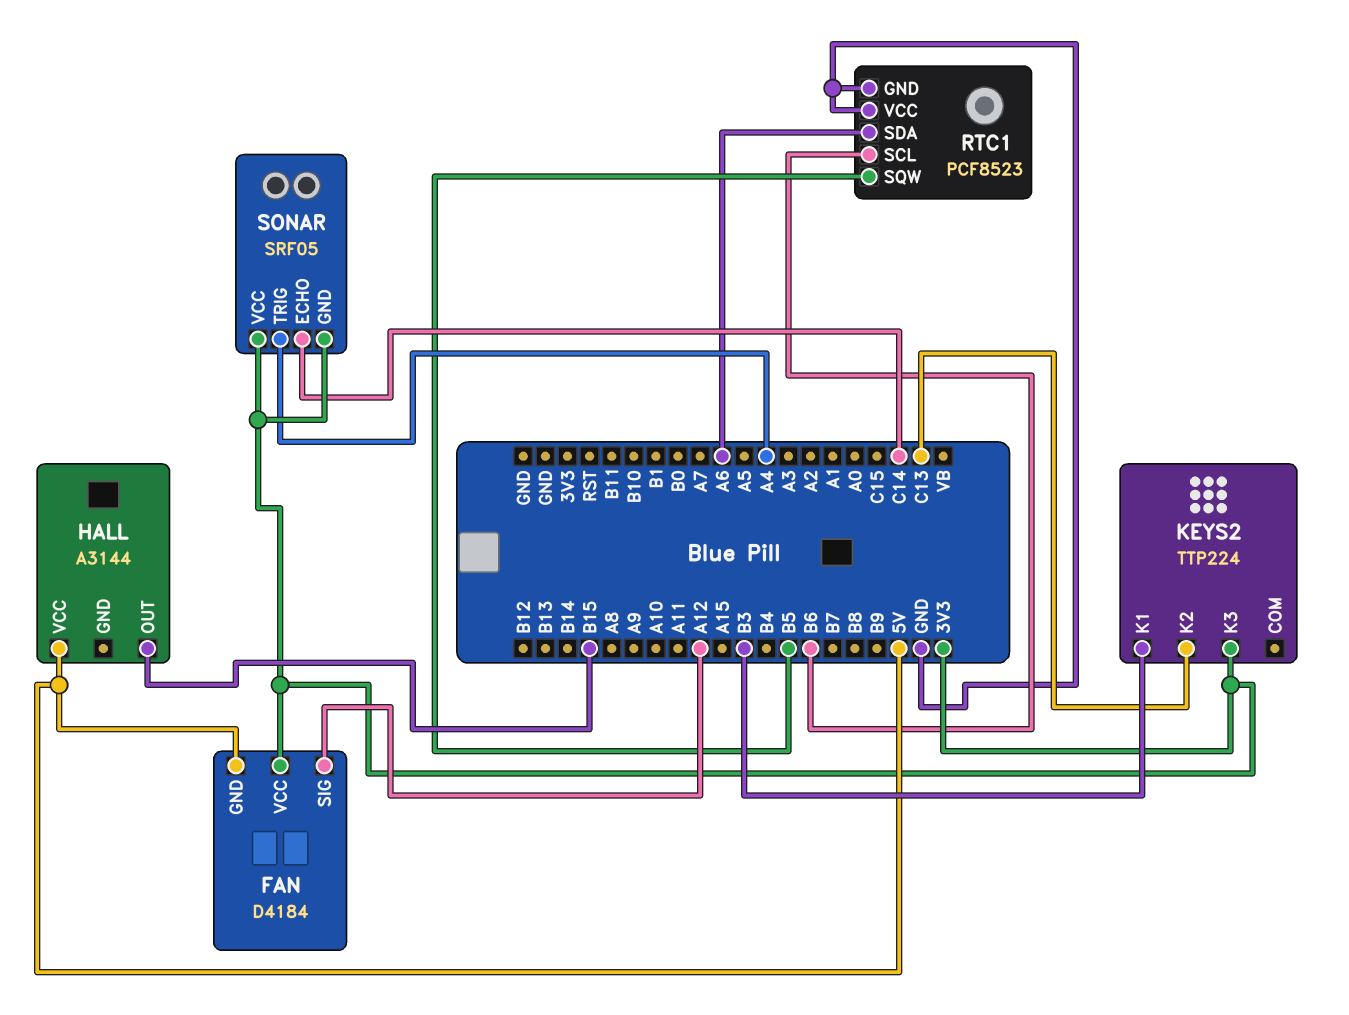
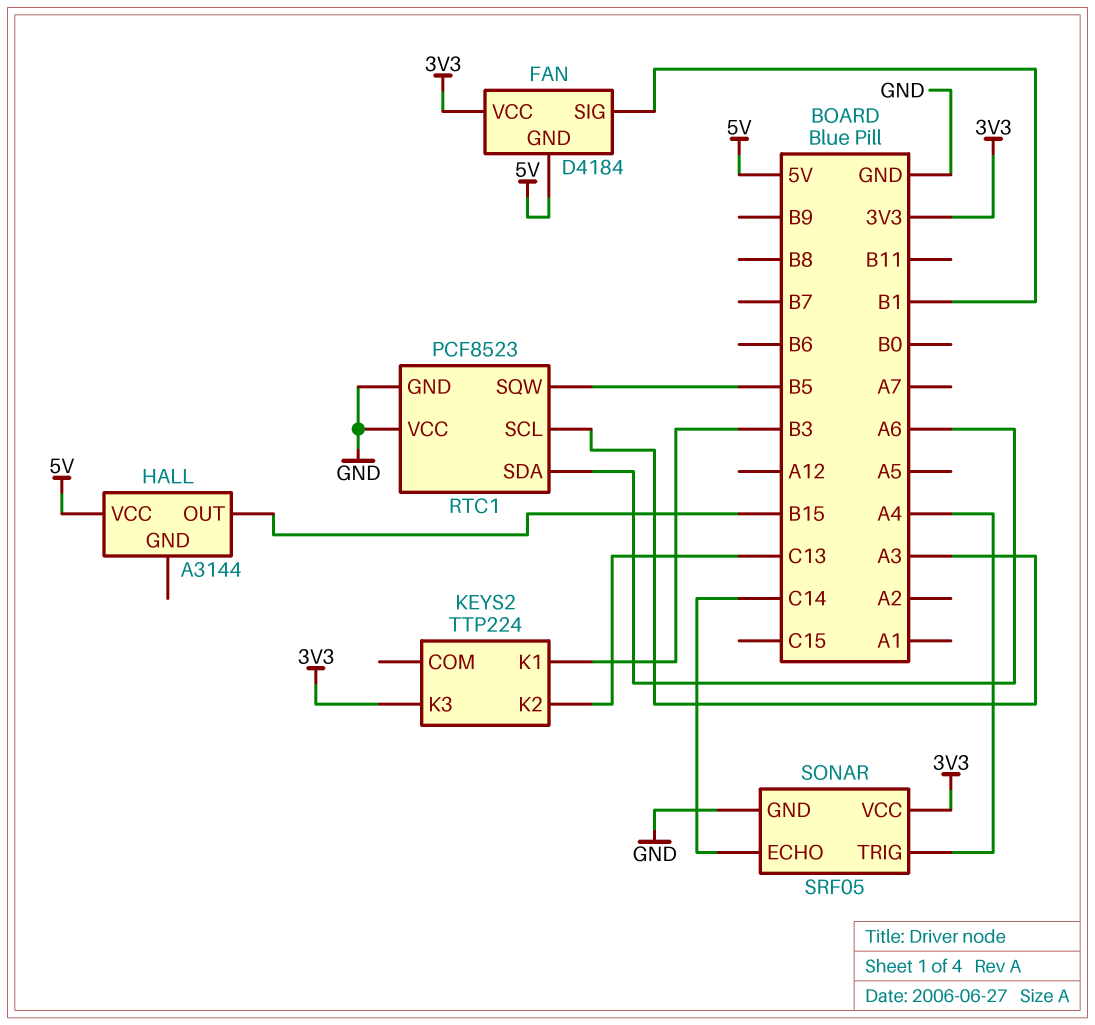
FAN pin SIG: A12 -> B1
RTC1 pin SCL: B6 -> A3
SONAR pin GND: 3V3 -> GND

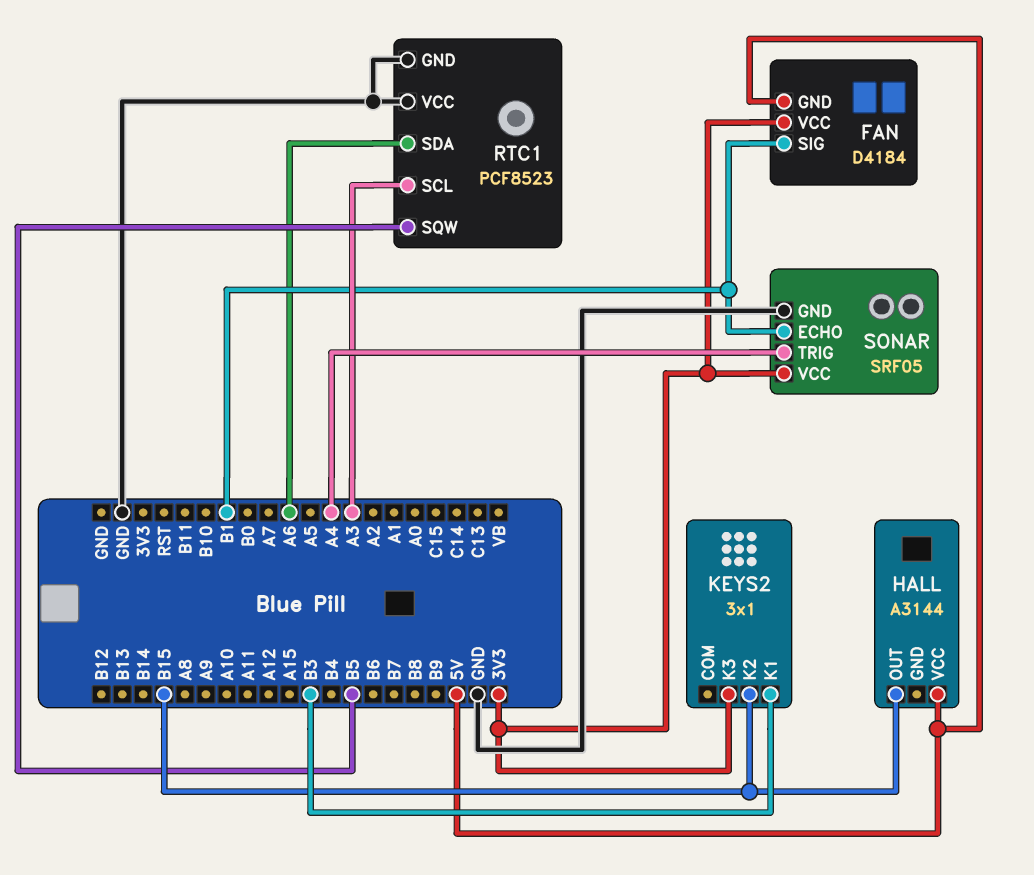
KEYS2: TTP224 -> 3x1
KEYS2 pin K2: C13 -> B15
SONAR pin ECHO: C14 -> B1

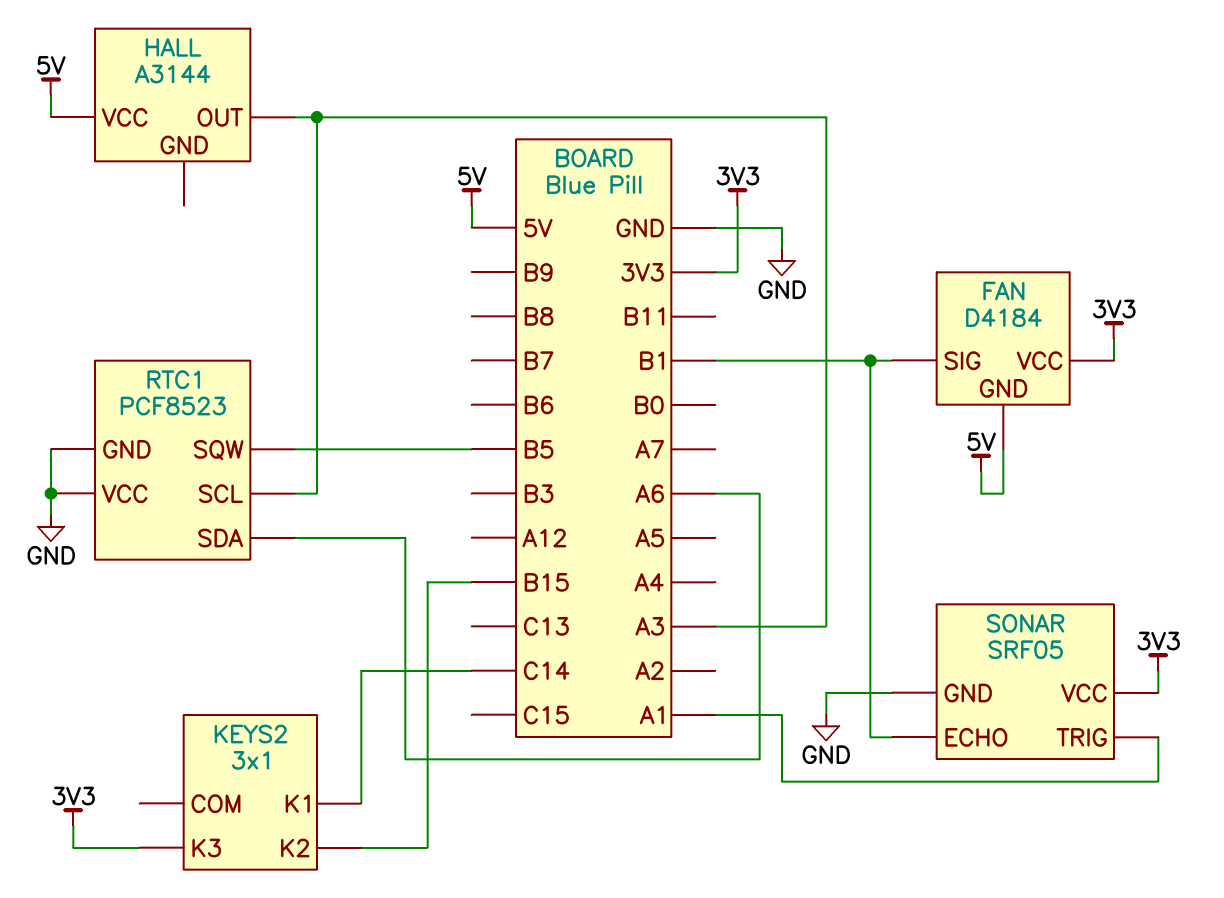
HALL pin OUT: B15 -> A3
KEYS2 pin K1: B3 -> C14
SONAR pin TRIG: A4 -> A1

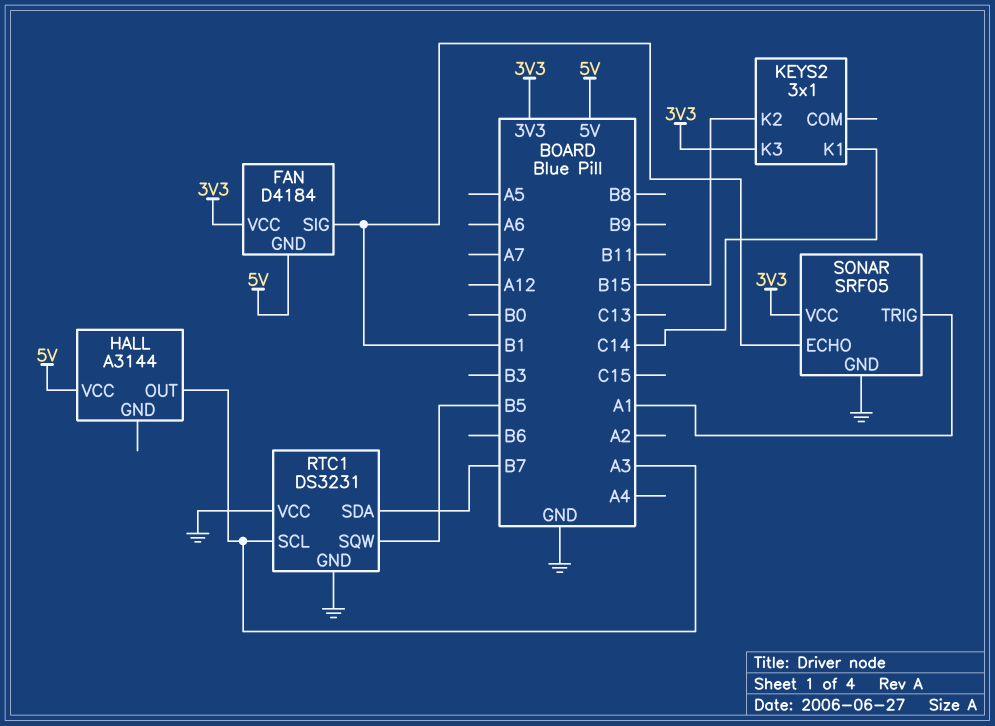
RTC1: PCF8523 -> DS3231
RTC1 pin SDA: A6 -> B7

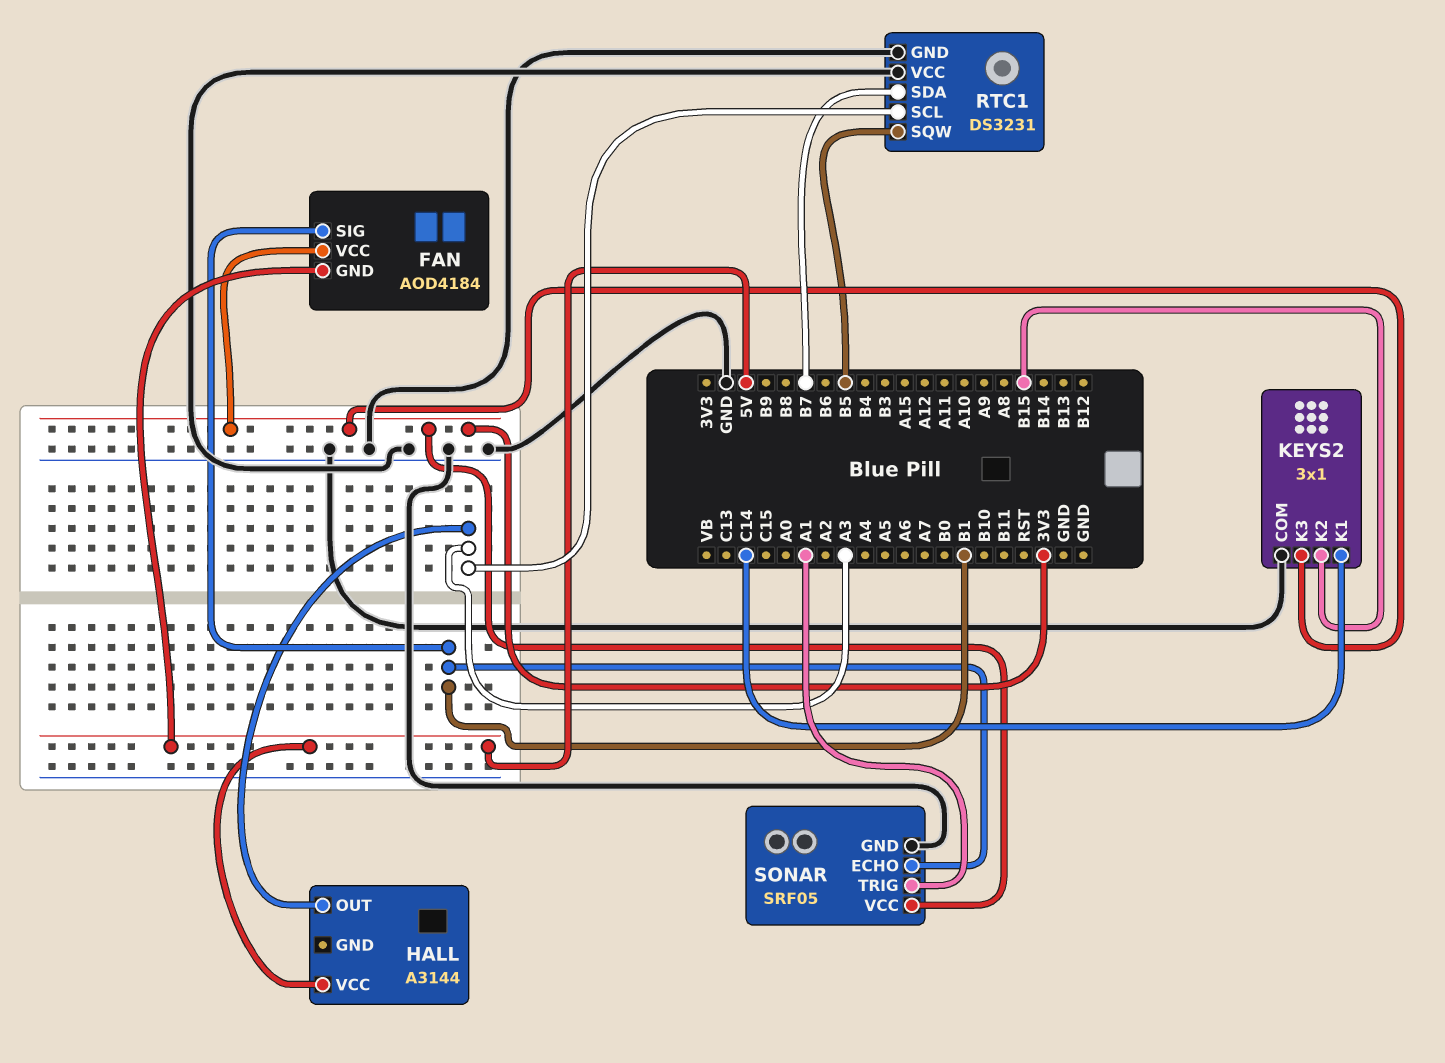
FAN: D4184 -> AOD4184
KEYS2 pin COM: none -> GND

